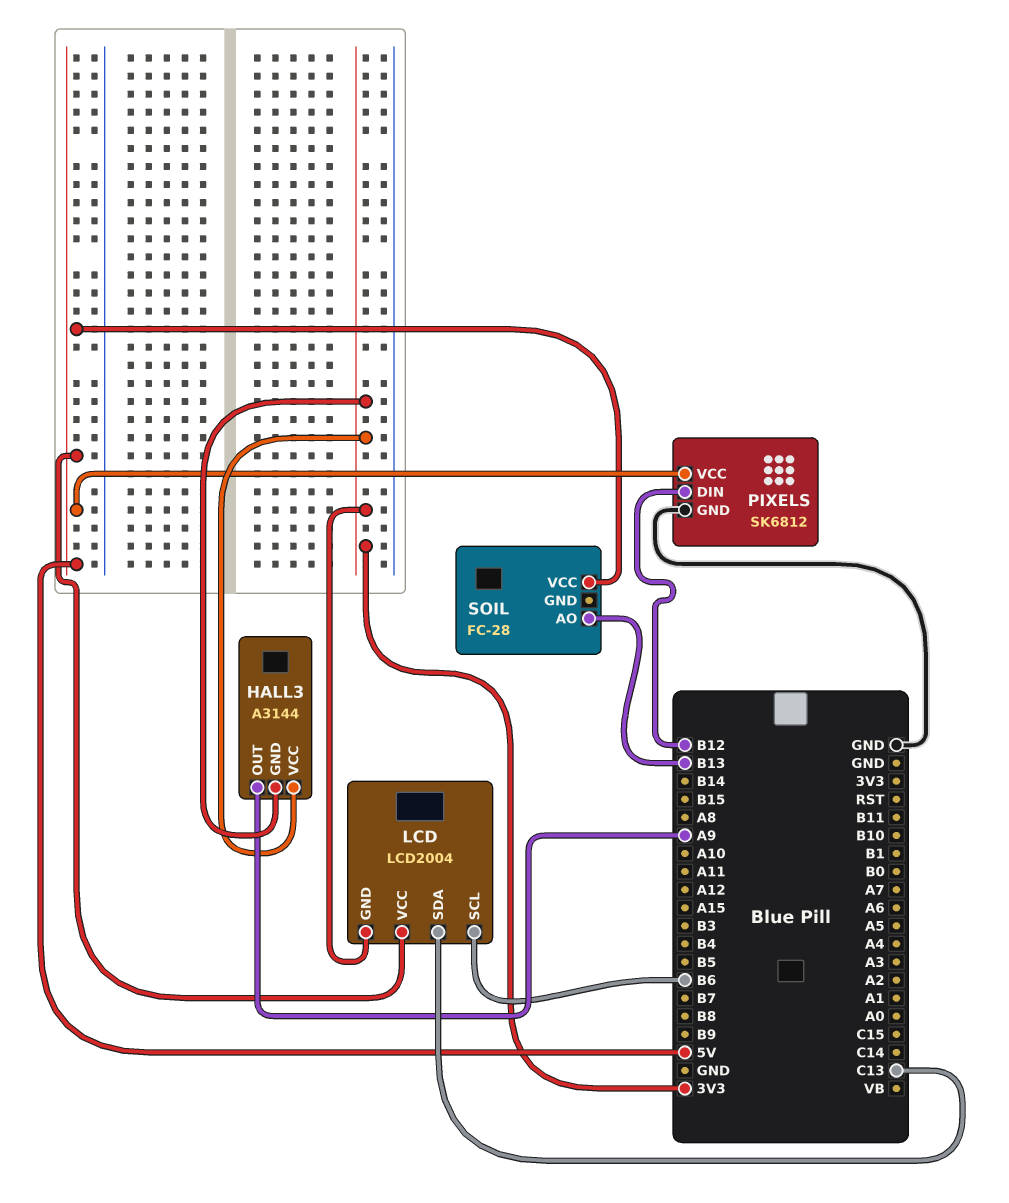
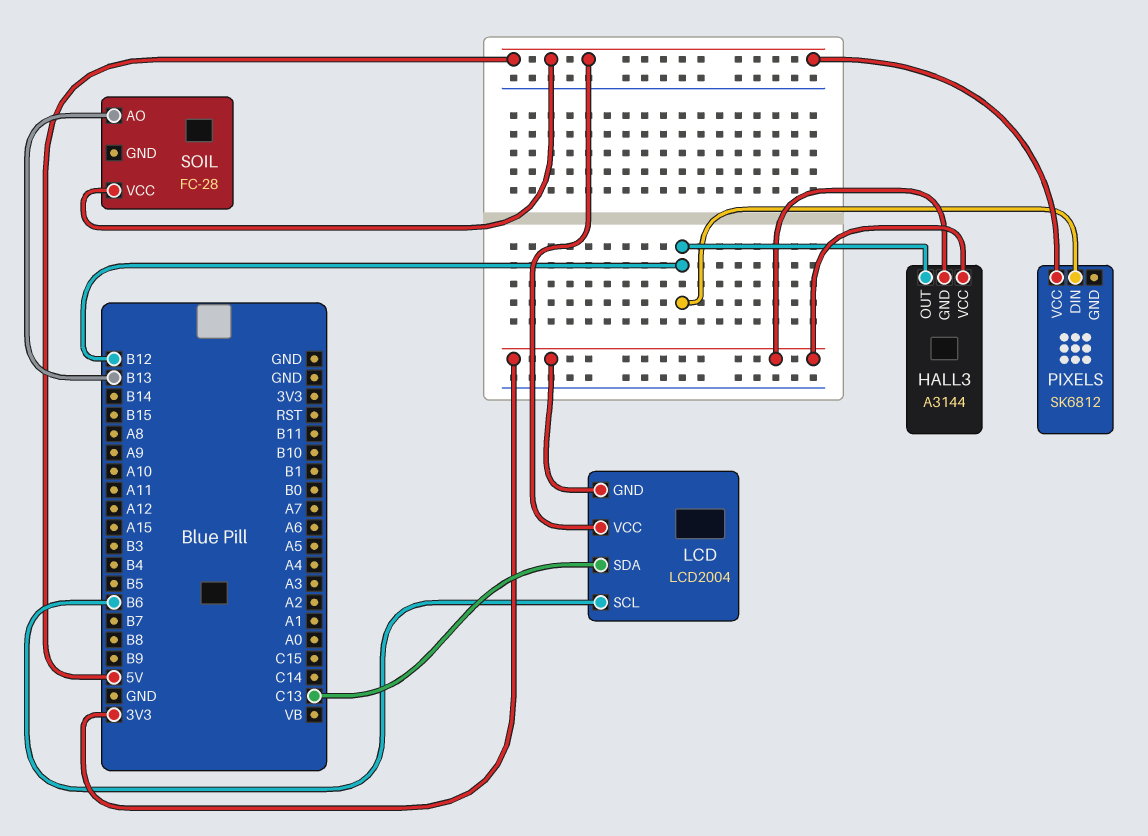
HALL3 pin OUT: A9 -> B12
PIXELS pin GND: GND -> none

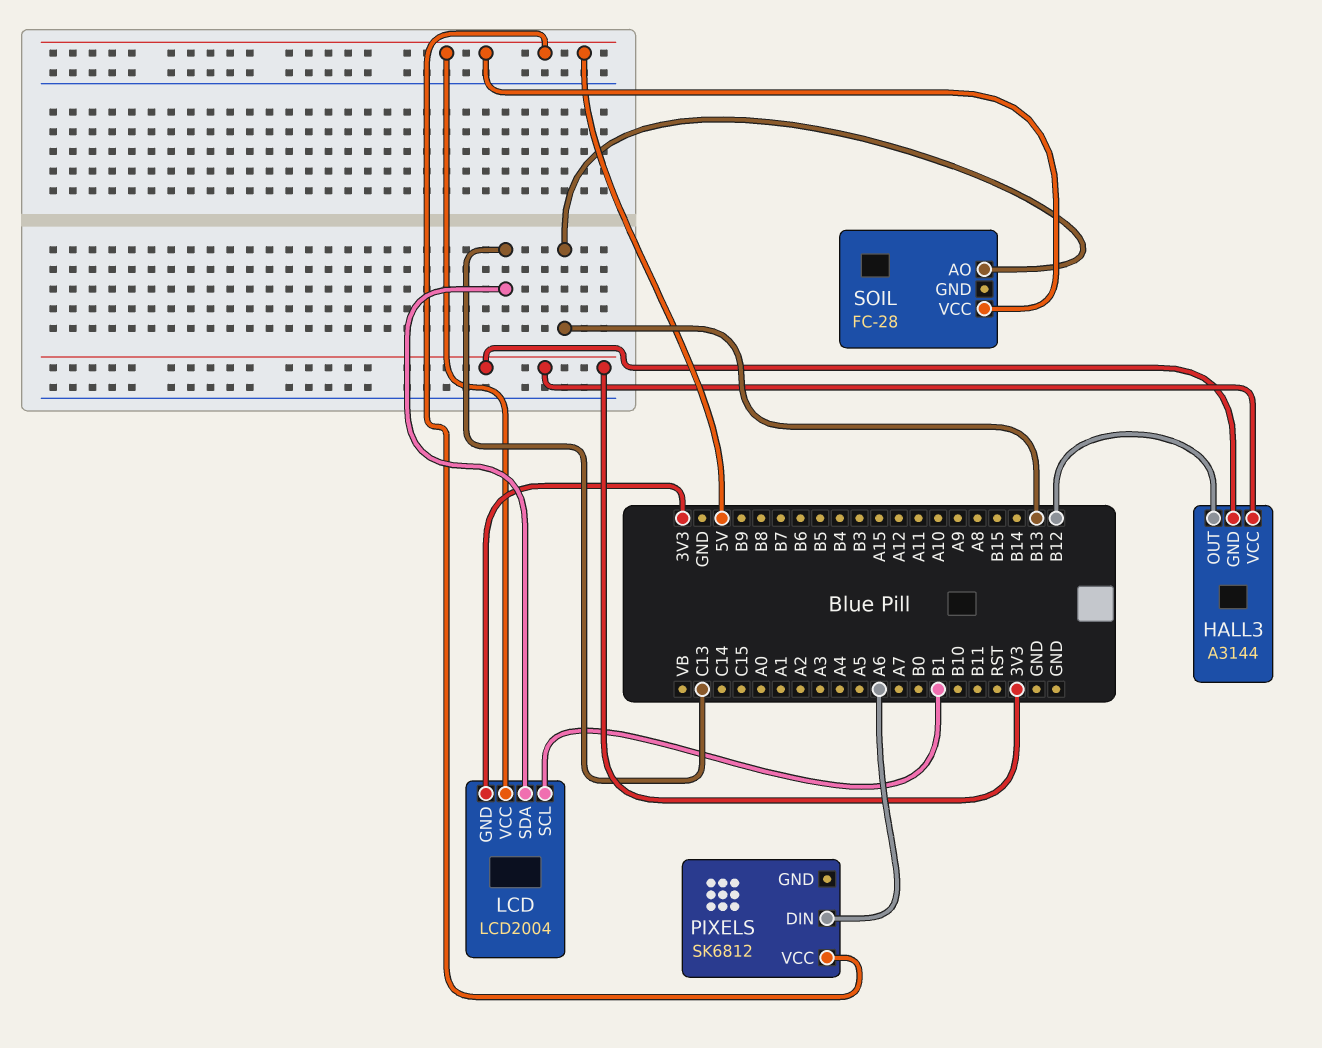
LCD pin SCL: B6 -> B1
PIXELS pin DIN: B12 -> A6

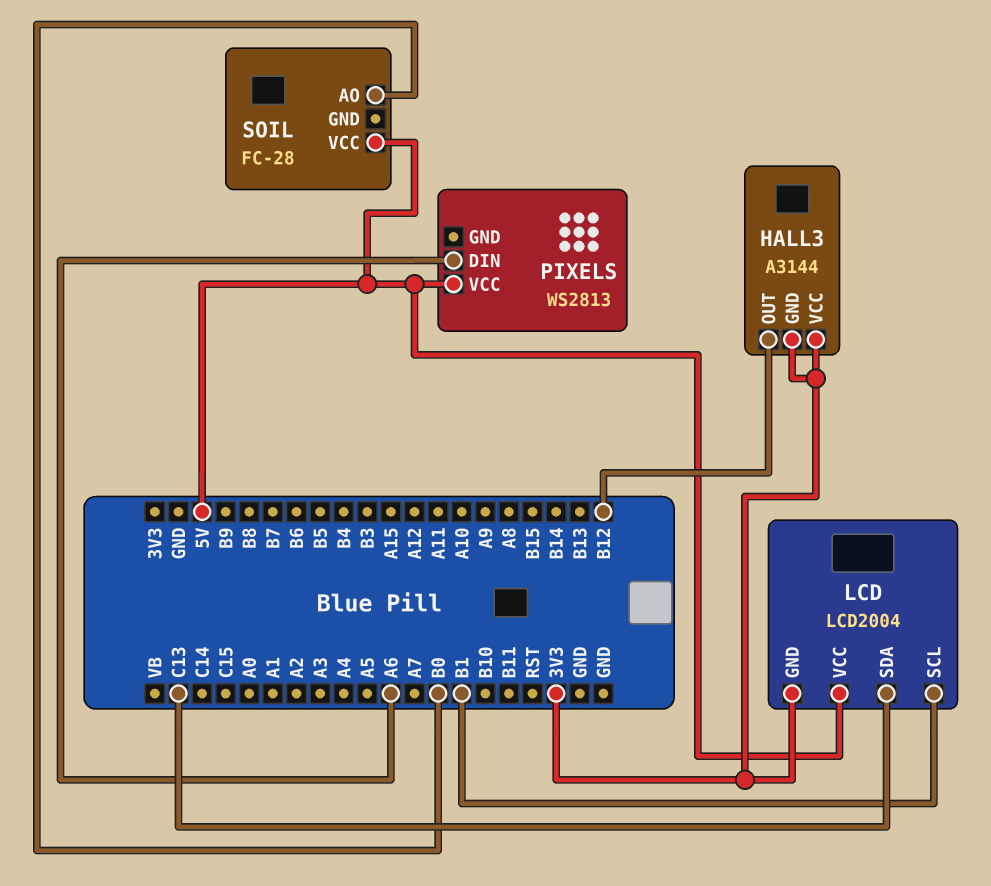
PIXELS: SK6812 -> WS2813
SOIL pin AO: B13 -> B0

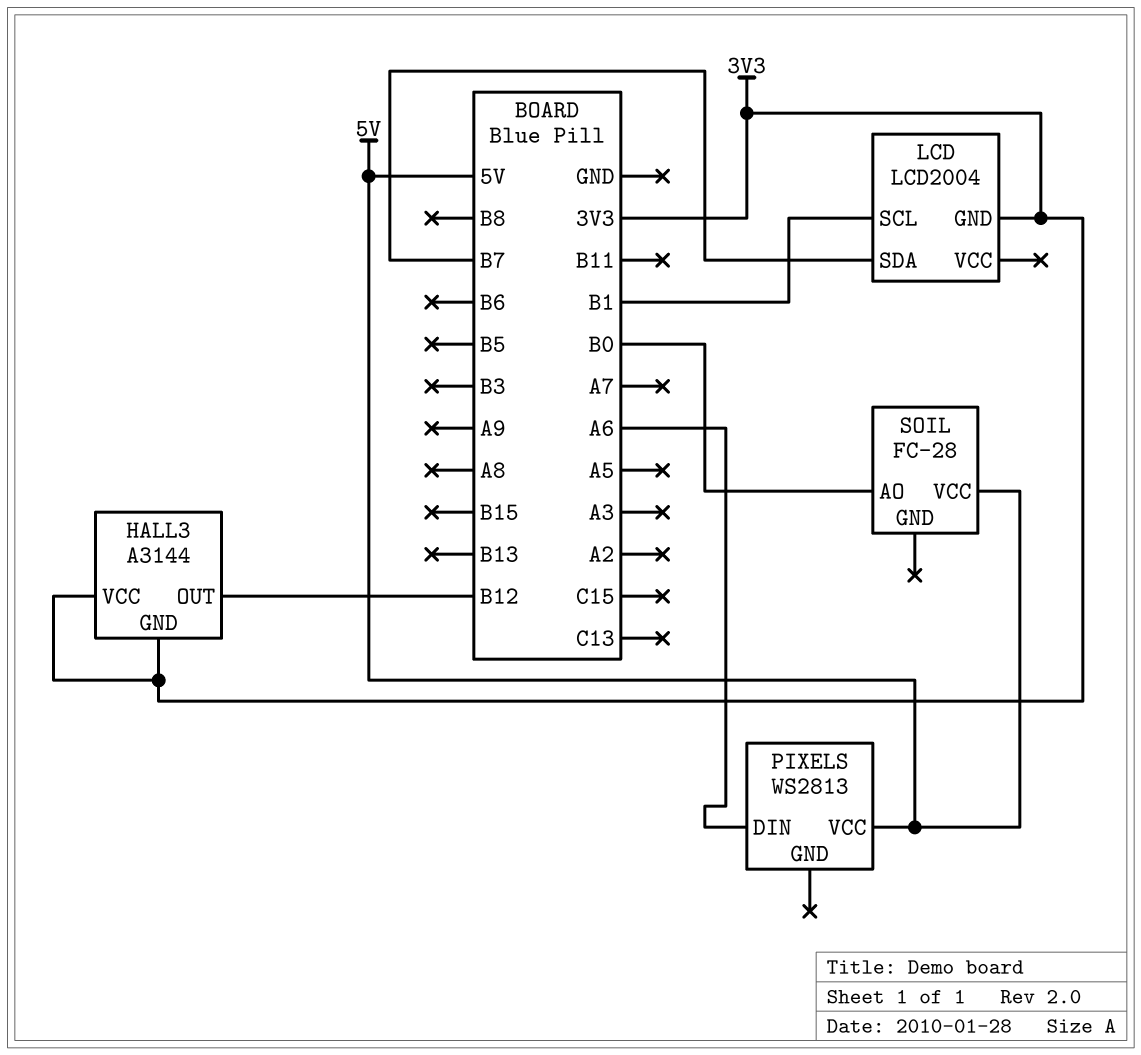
LCD pin SDA: C13 -> B7
LCD pin VCC: 5V -> none

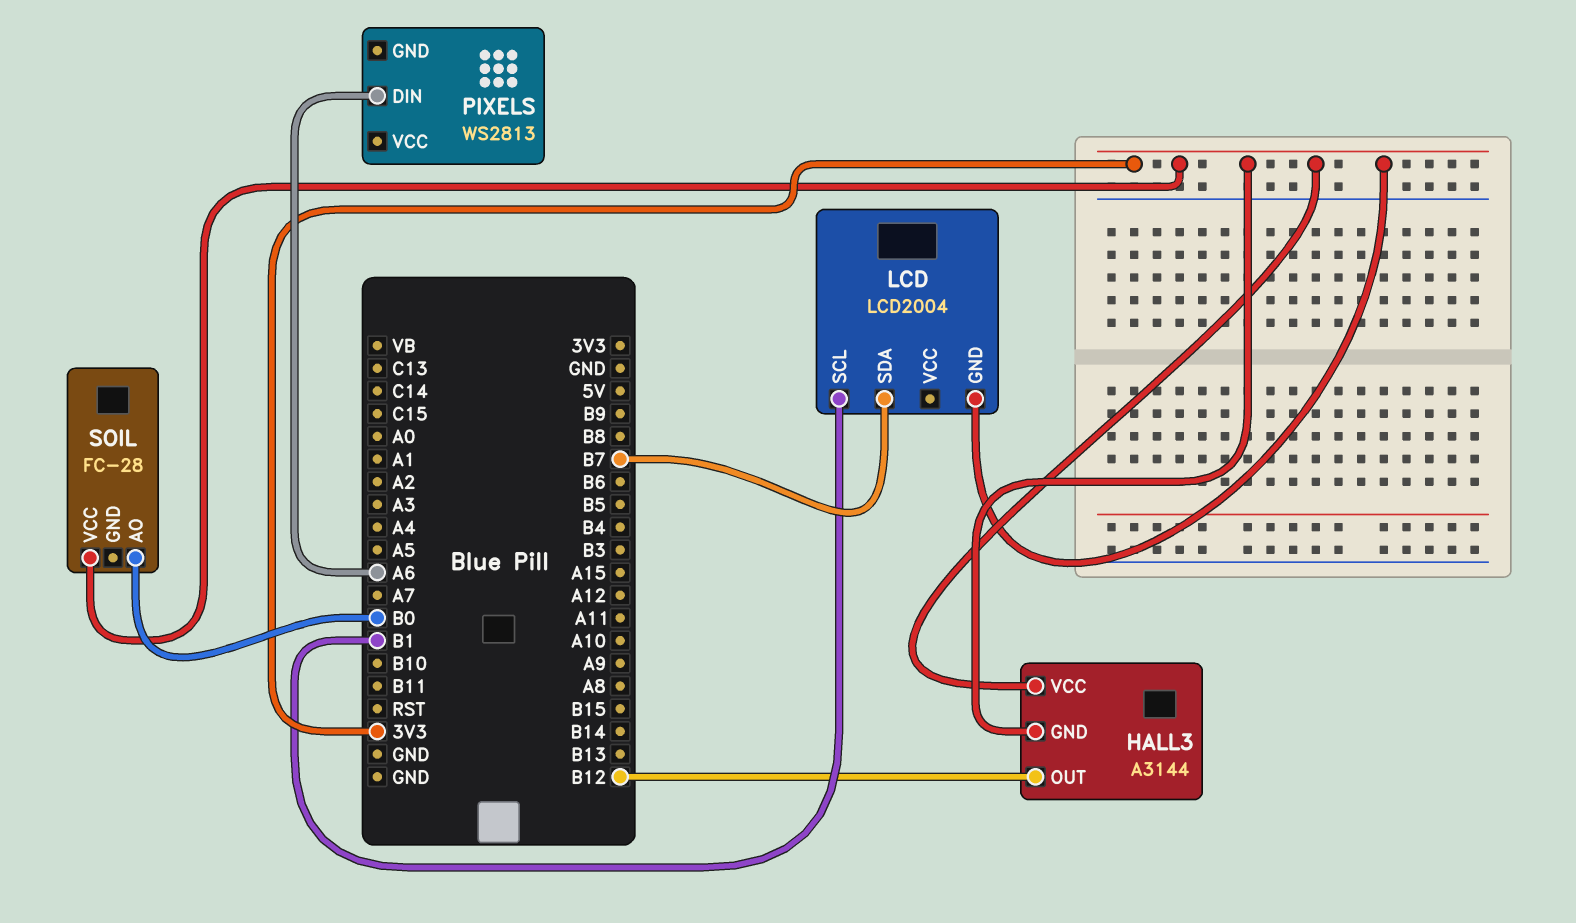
PIXELS pin VCC: 5V -> none
SOIL pin VCC: 5V -> 3V3

